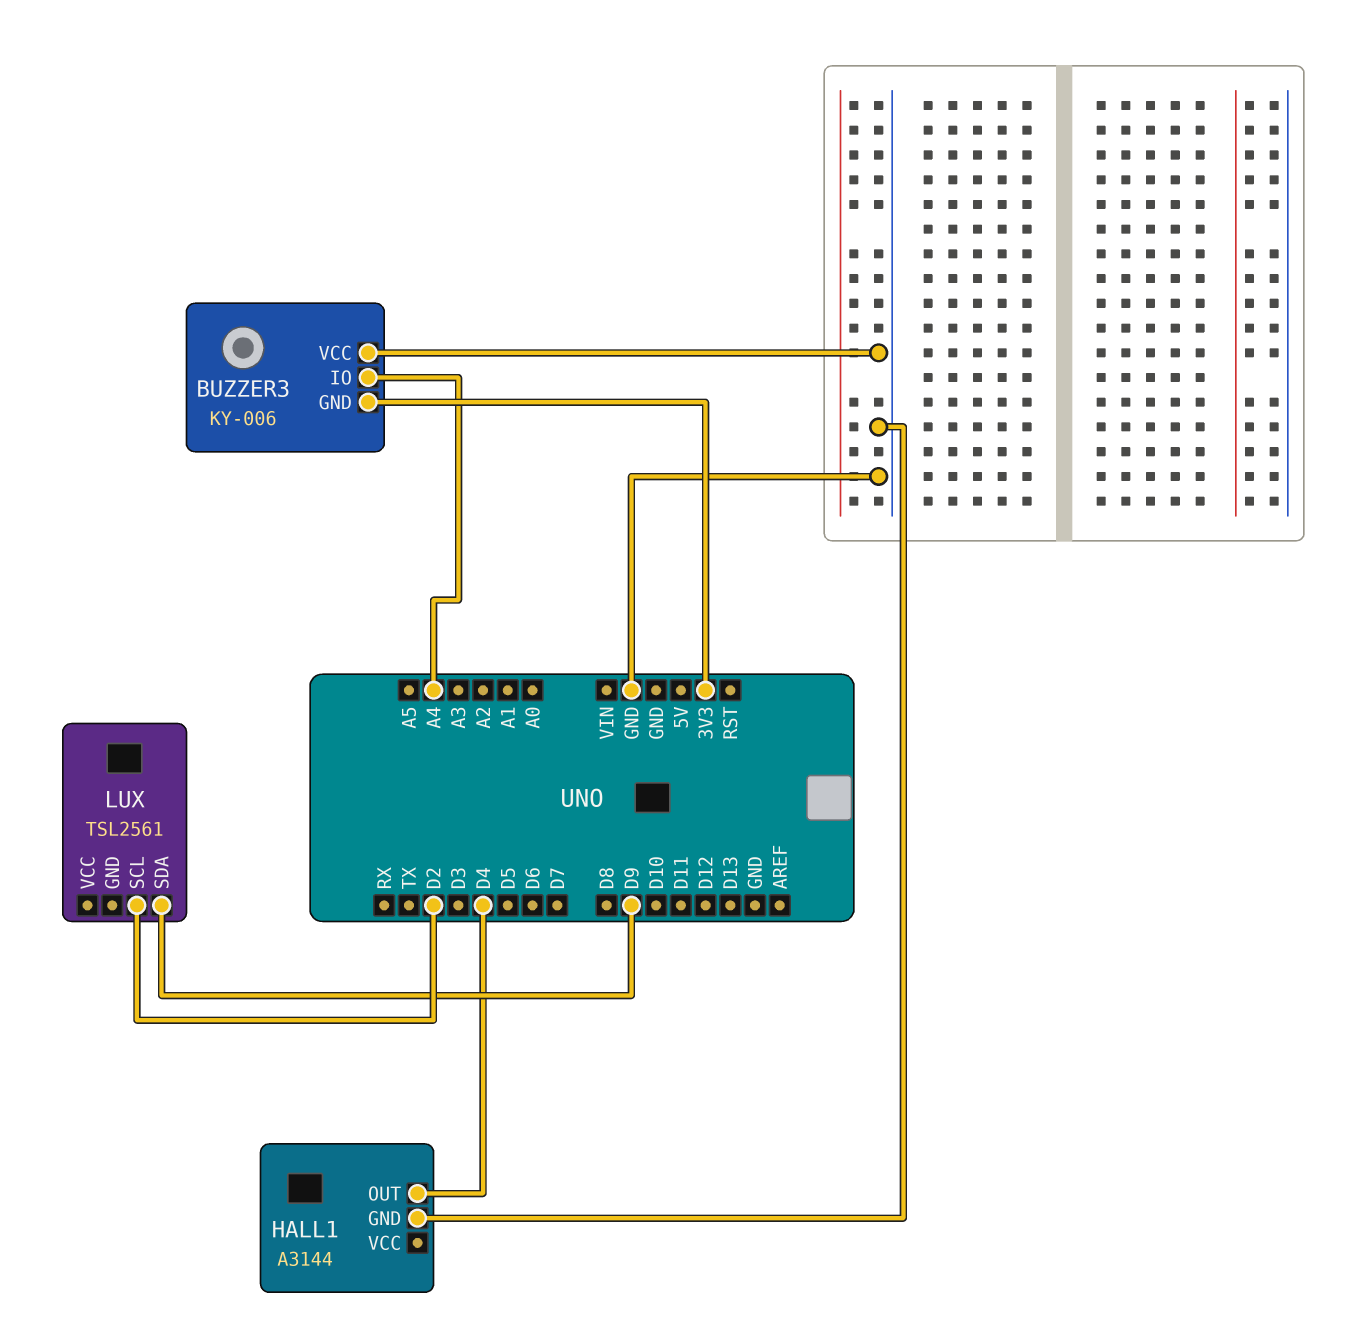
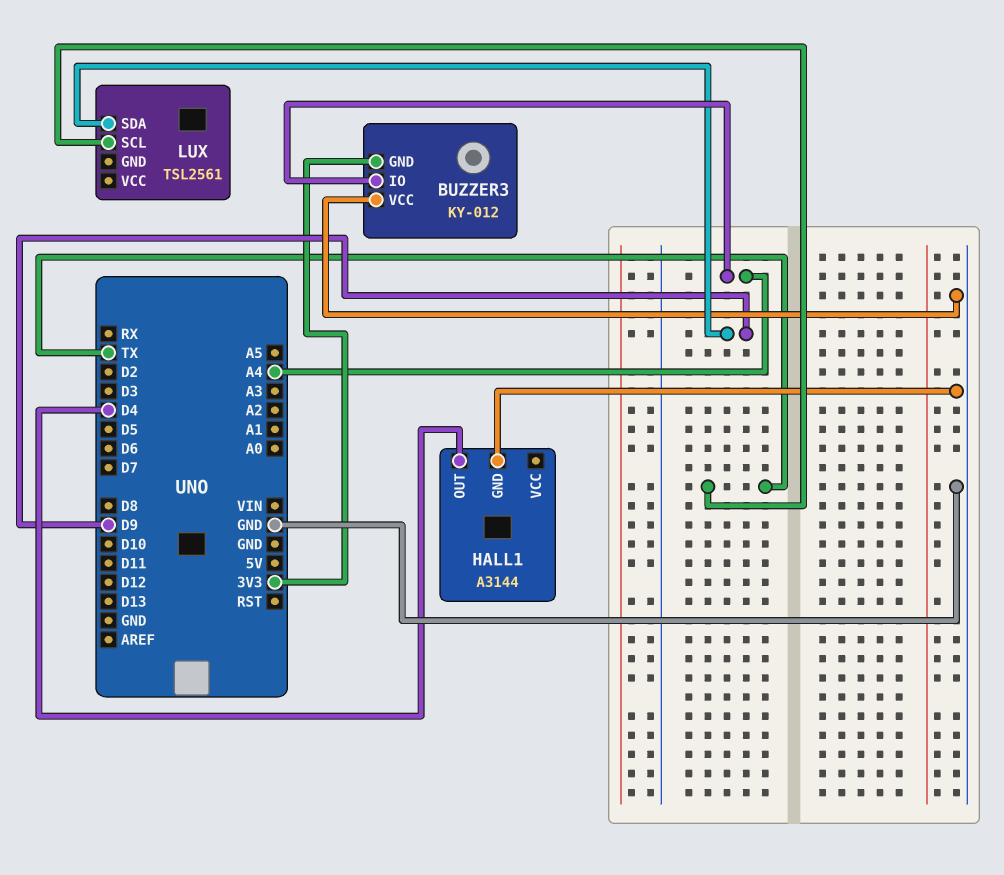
BUZZER3: KY-006 -> KY-012
LUX pin SCL: D2 -> TX

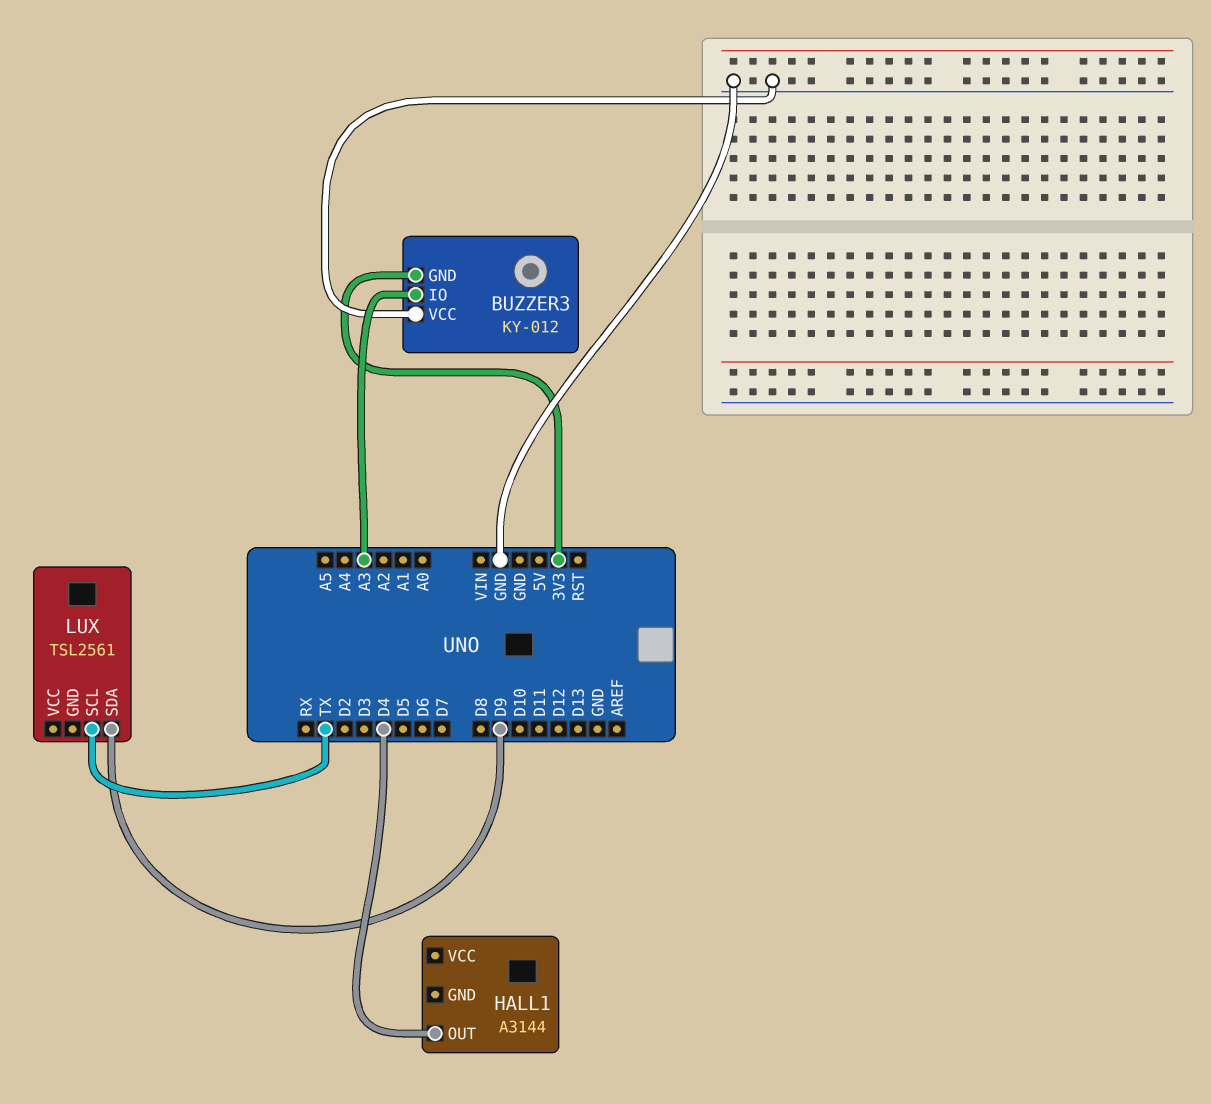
BUZZER3 pin IO: A4 -> A3
HALL1 pin GND: GND -> none

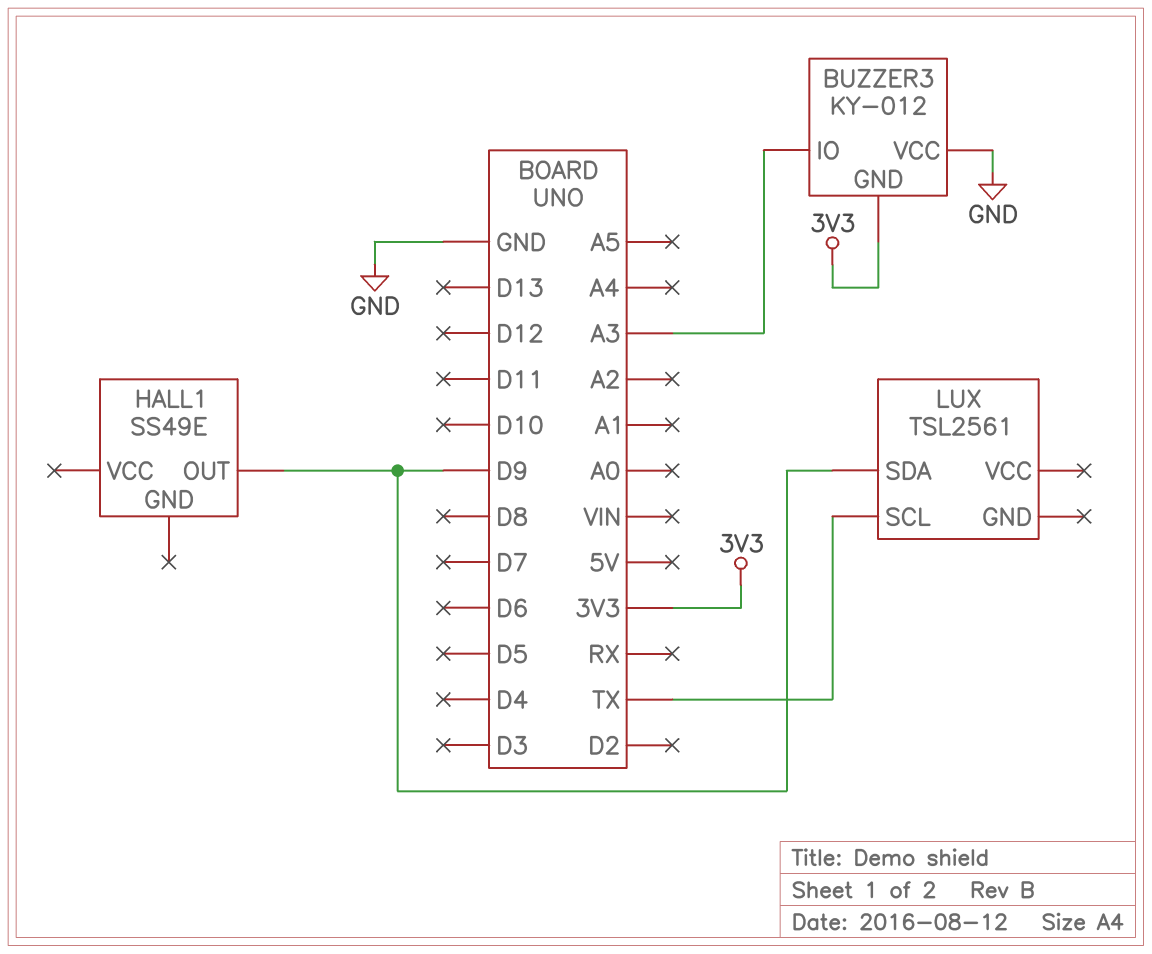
HALL1: A3144 -> SS49E
HALL1 pin OUT: D4 -> D9

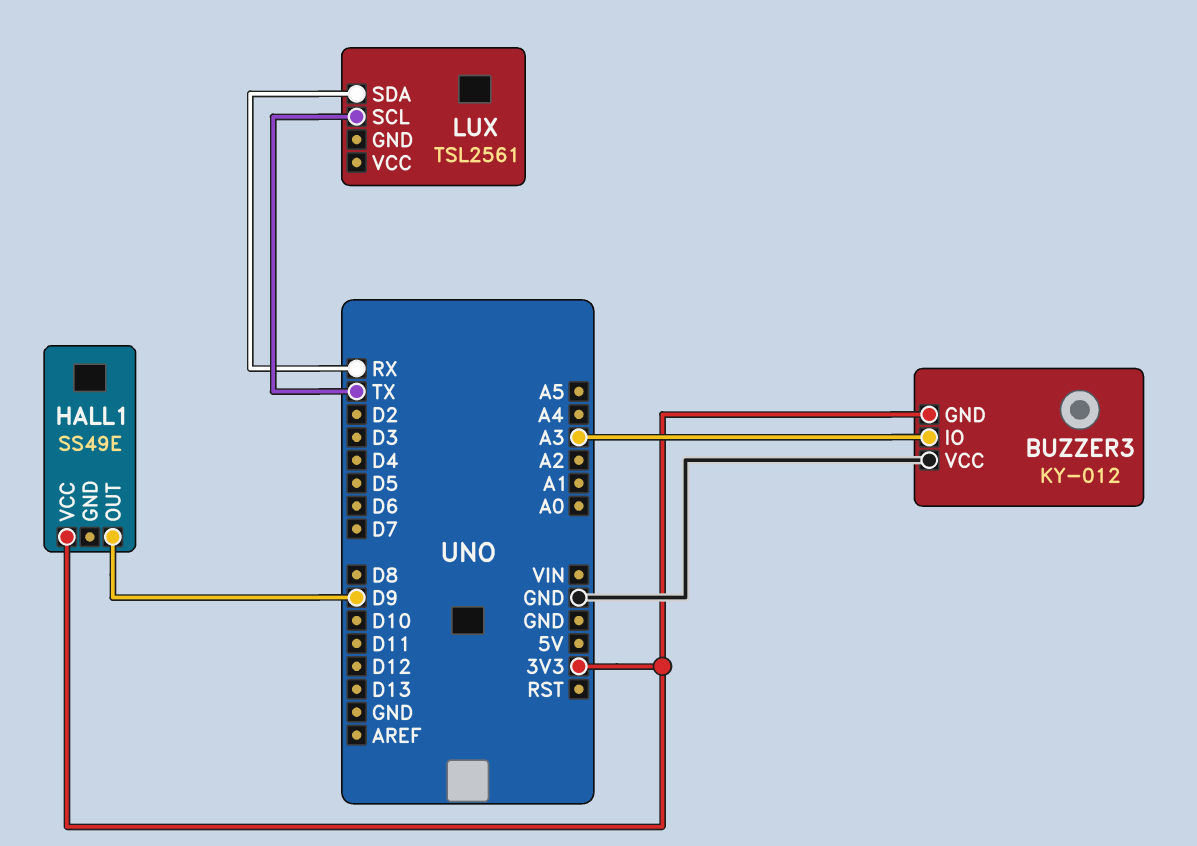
HALL1 pin VCC: none -> 3V3
LUX pin SDA: D9 -> RX

